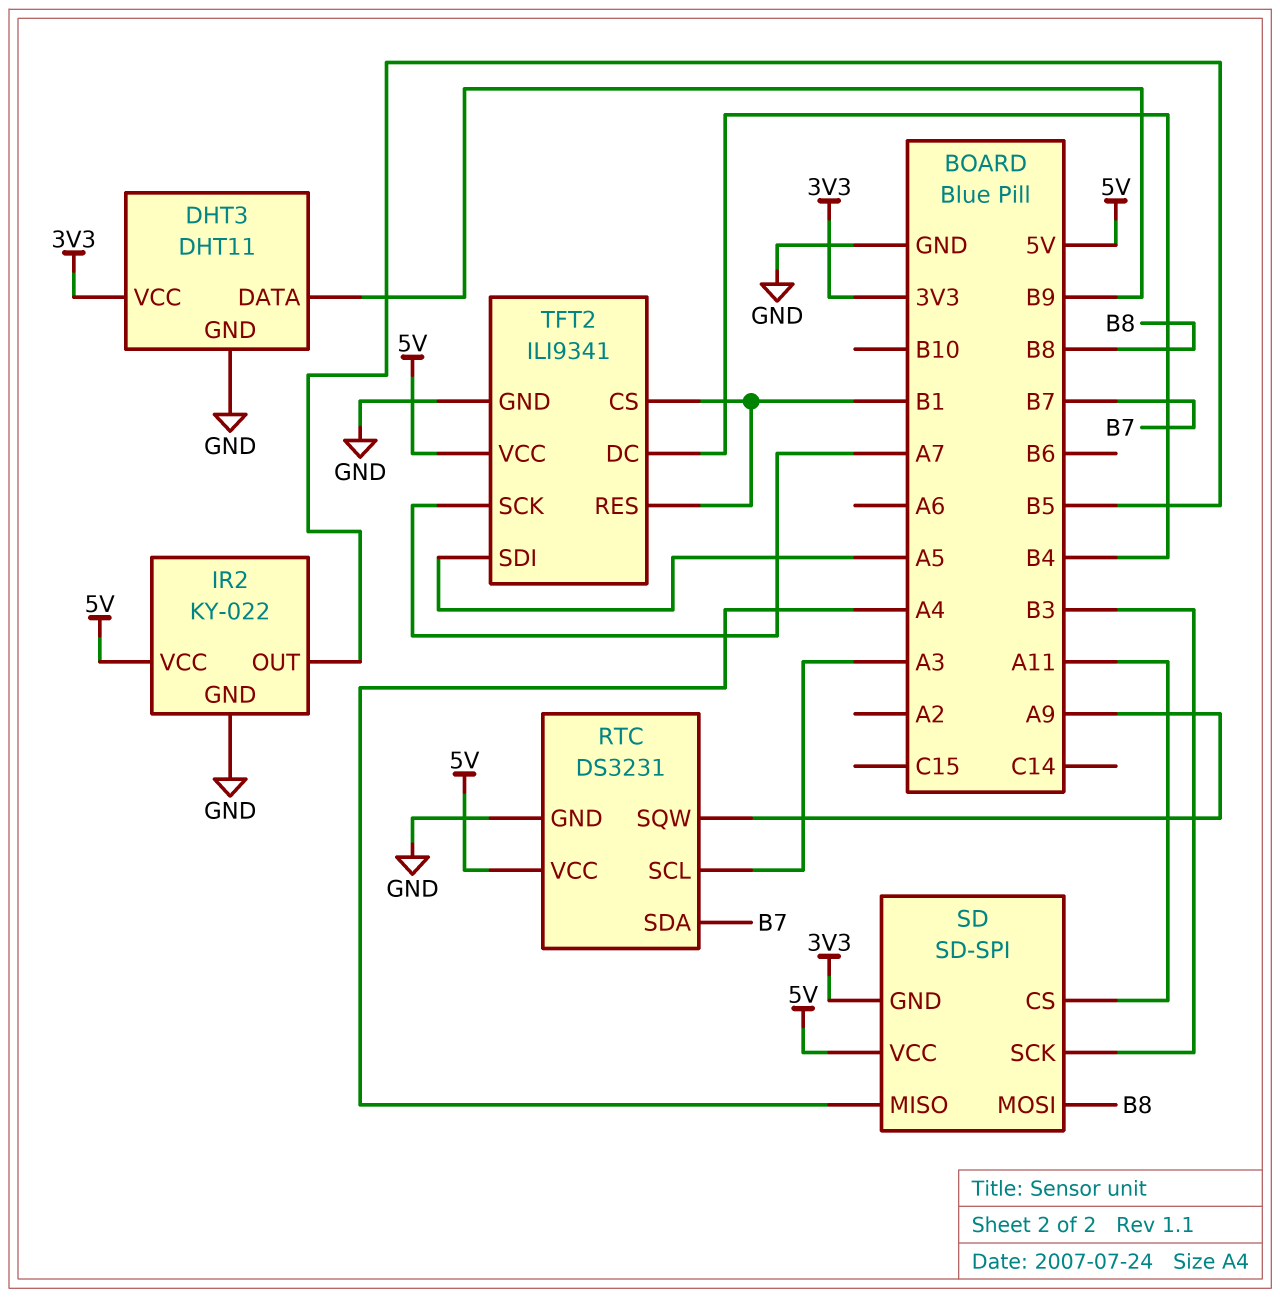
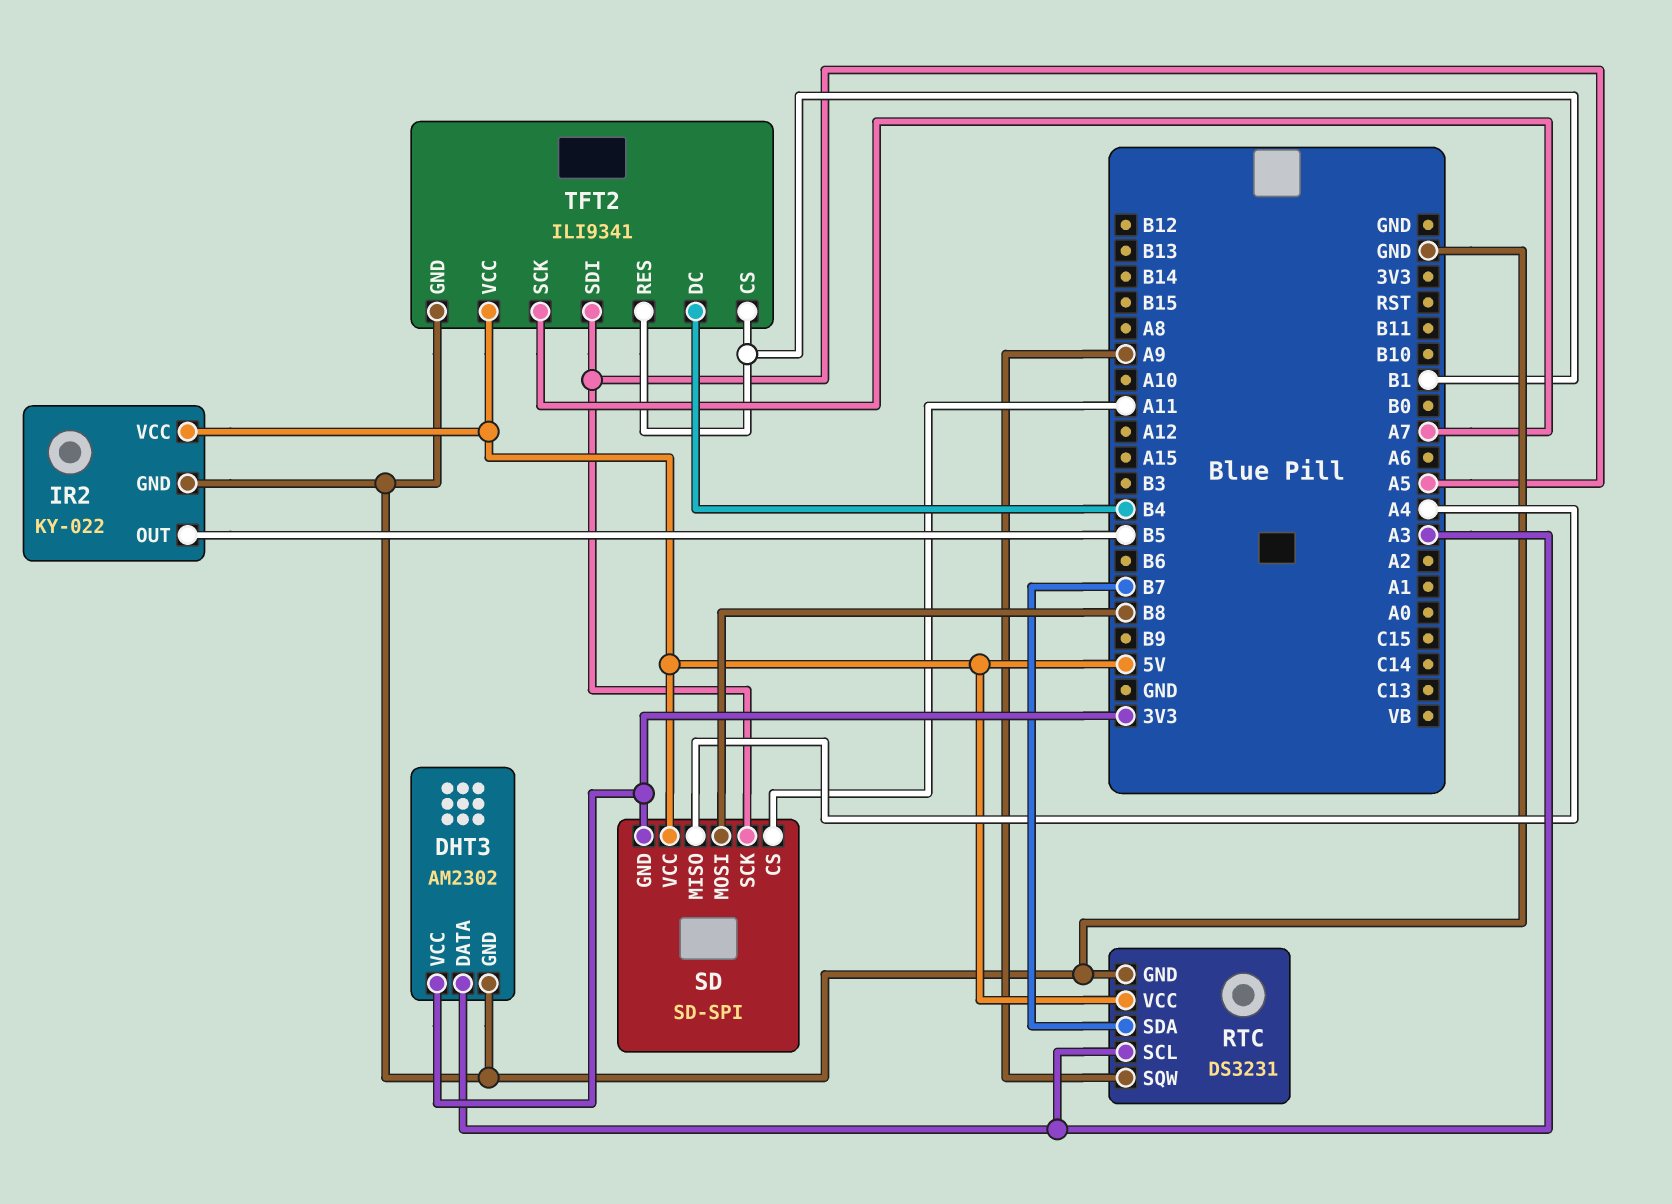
DHT3: DHT11 -> AM2302
DHT3 pin DATA: B9 -> A3
SD pin SCK: B3 -> A5

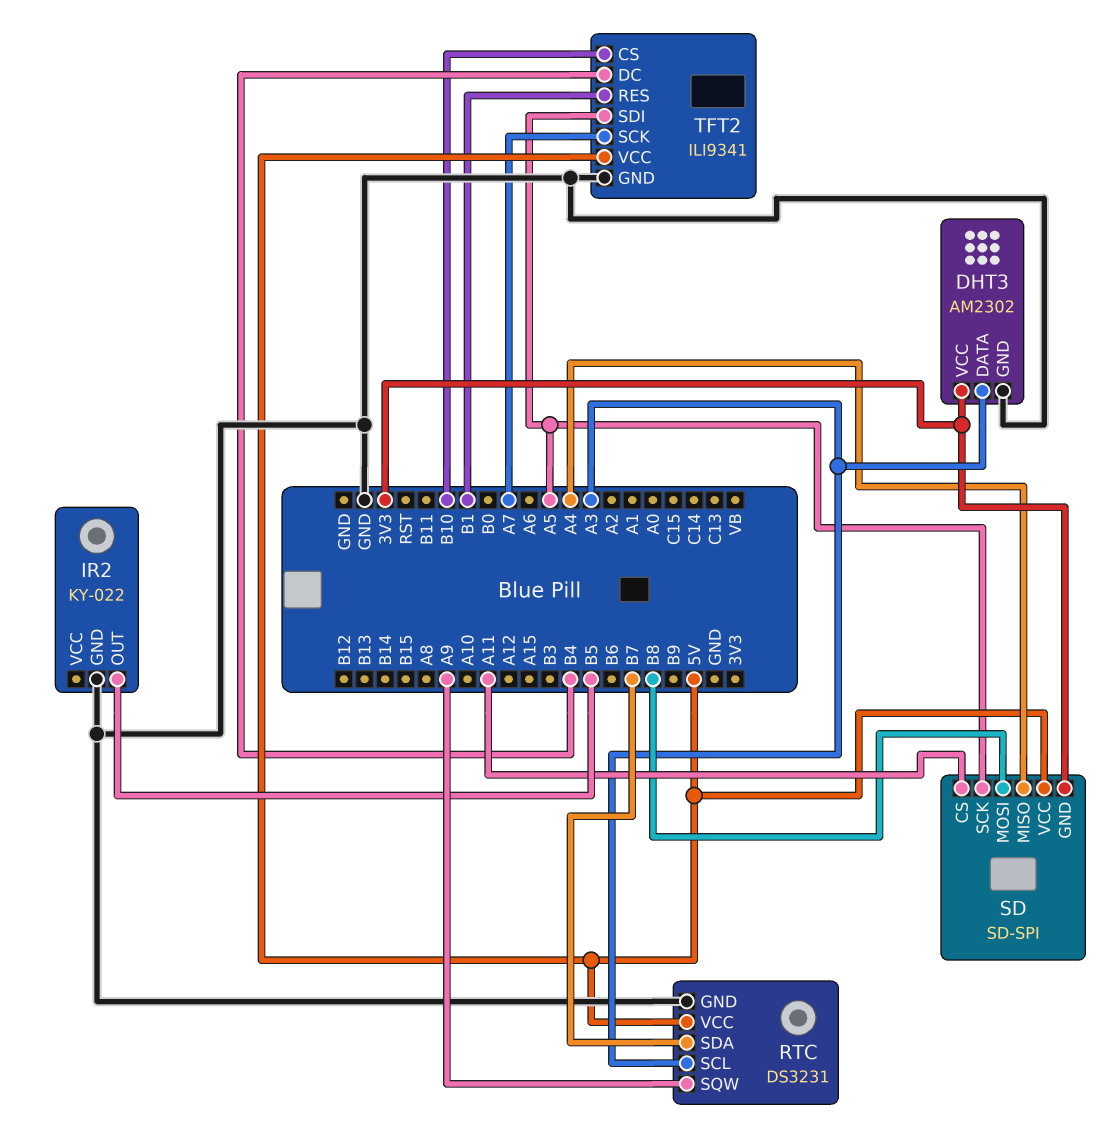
IR2 pin VCC: 5V -> none
TFT2 pin CS: B1 -> B10

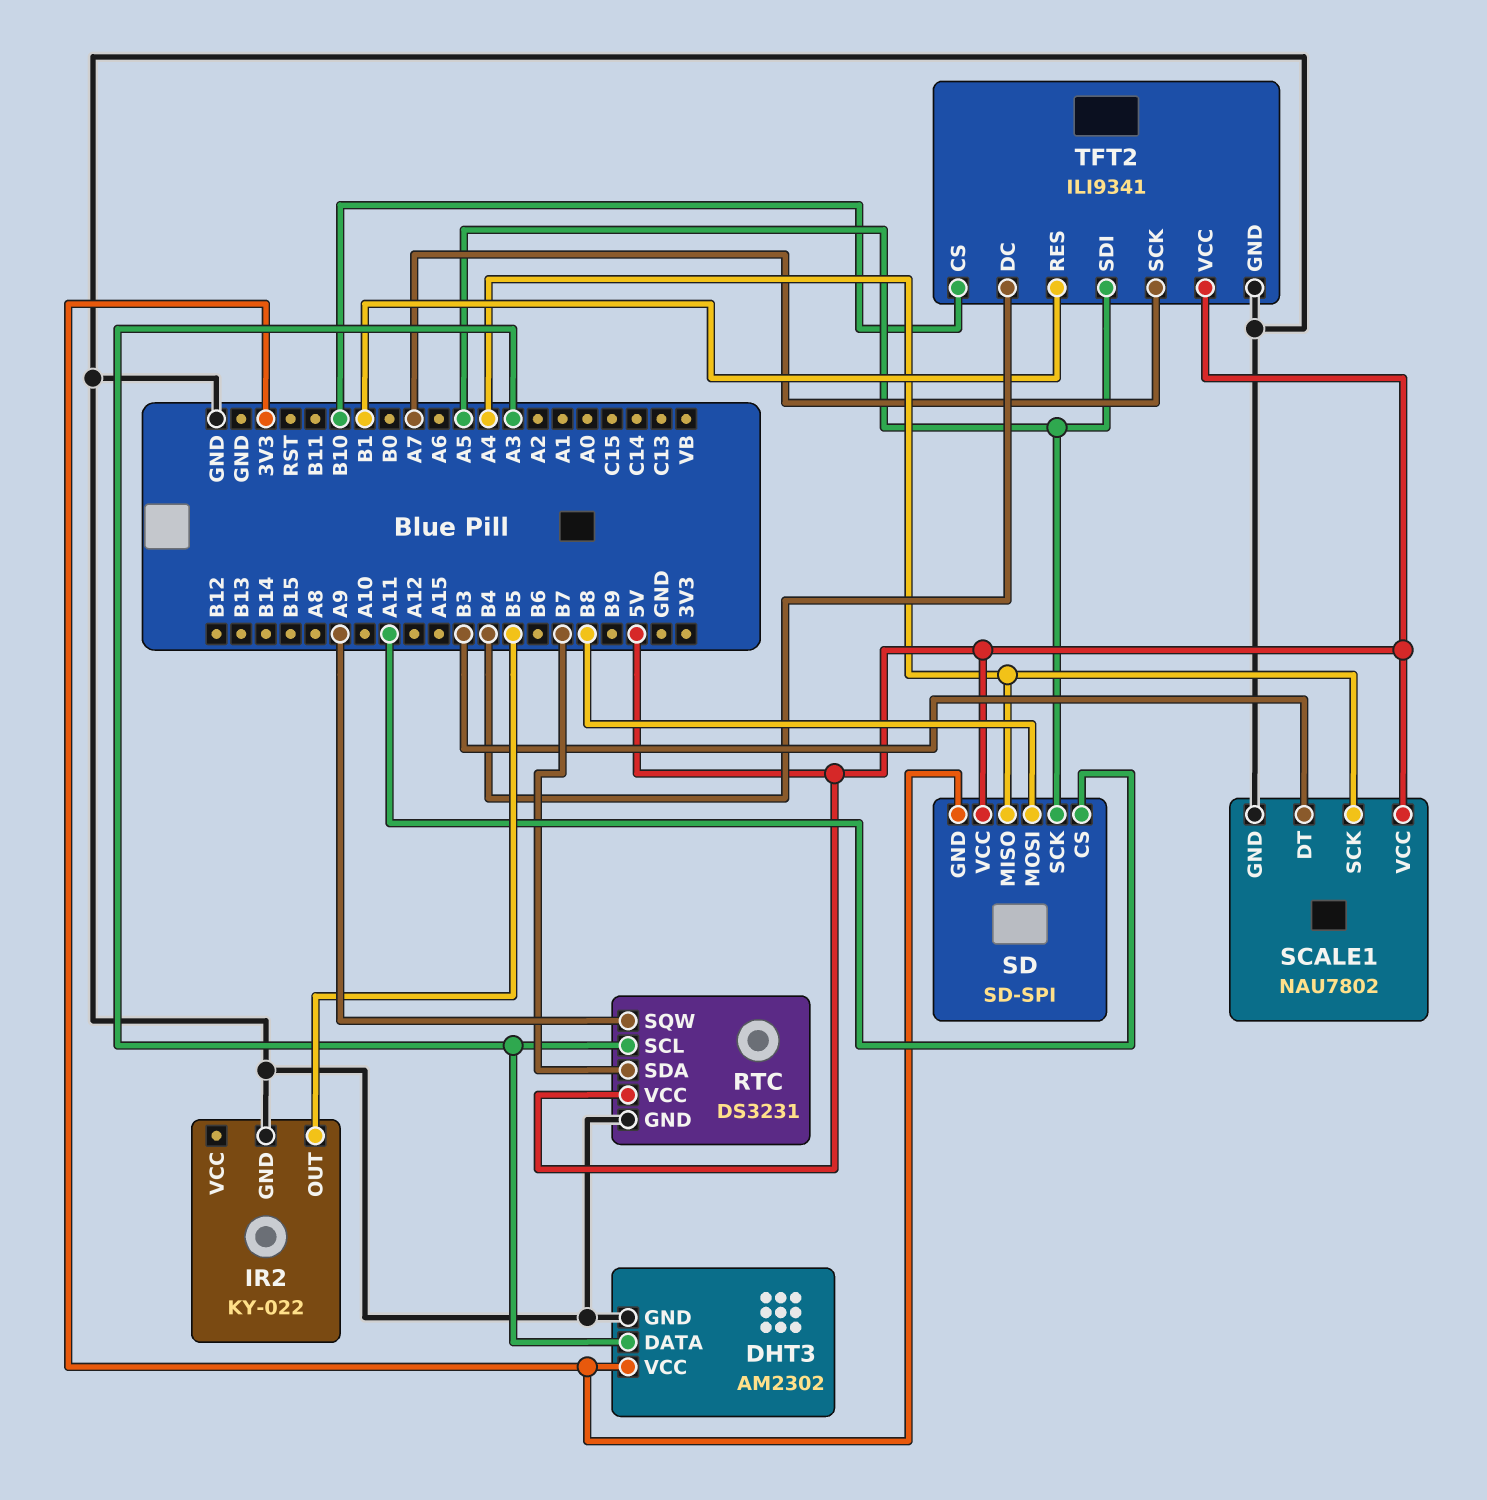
SCALE1: none -> NAU7802
SCALE1 pin DT: none -> B3
SCALE1 pin GND: none -> GND
SCALE1 pin SCK: none -> A4
SCALE1 pin VCC: none -> 5V

